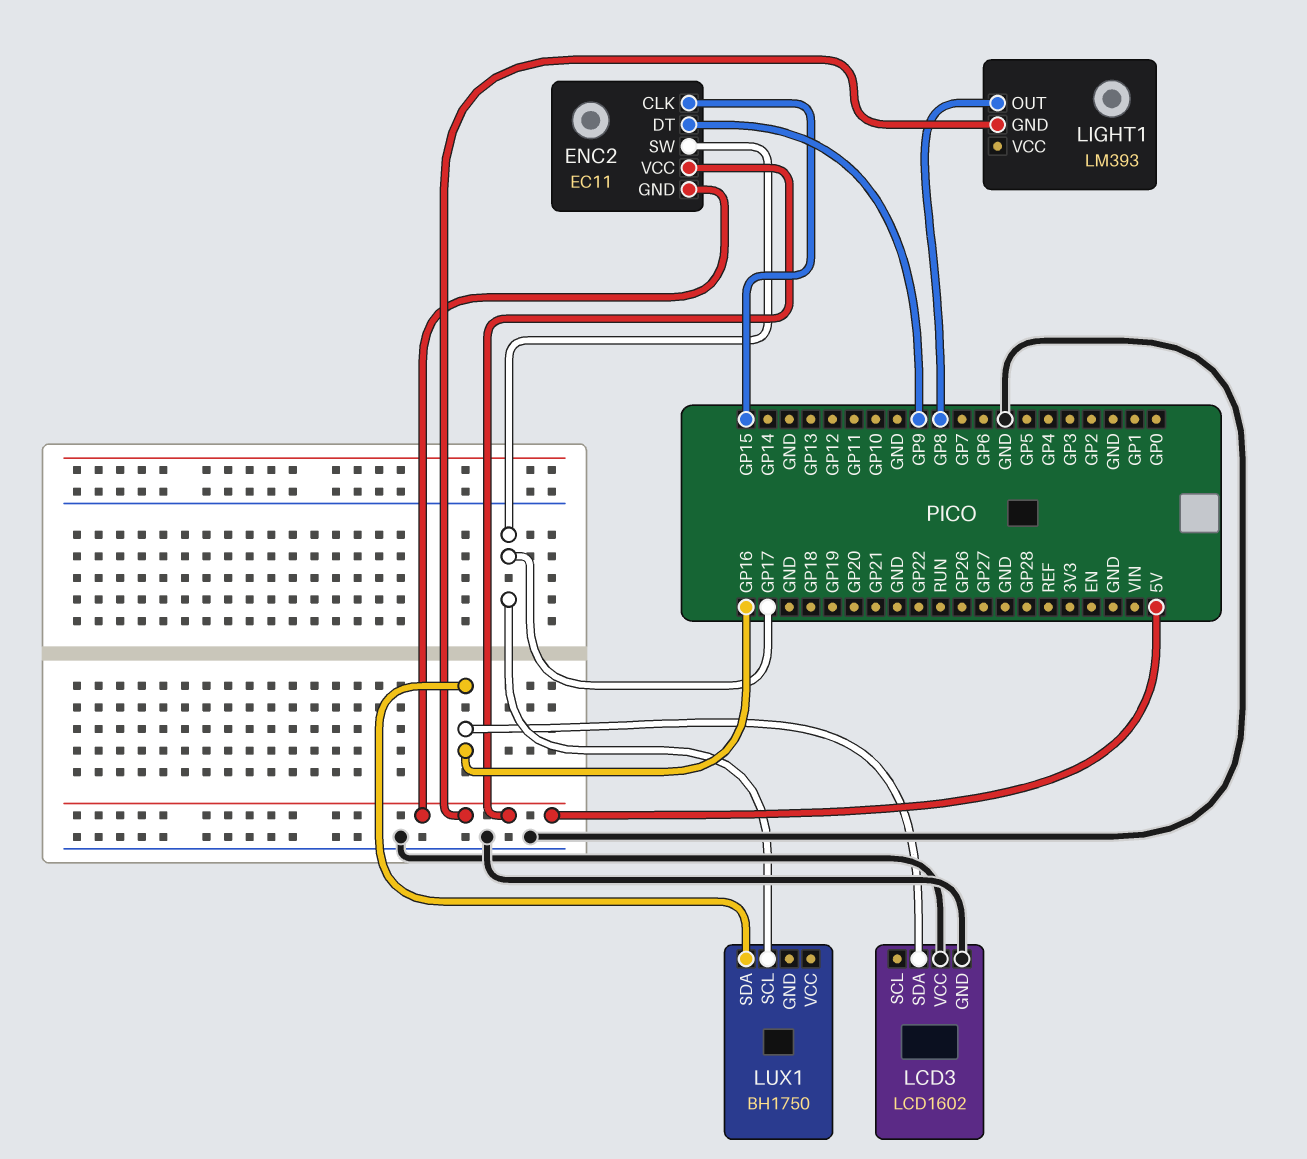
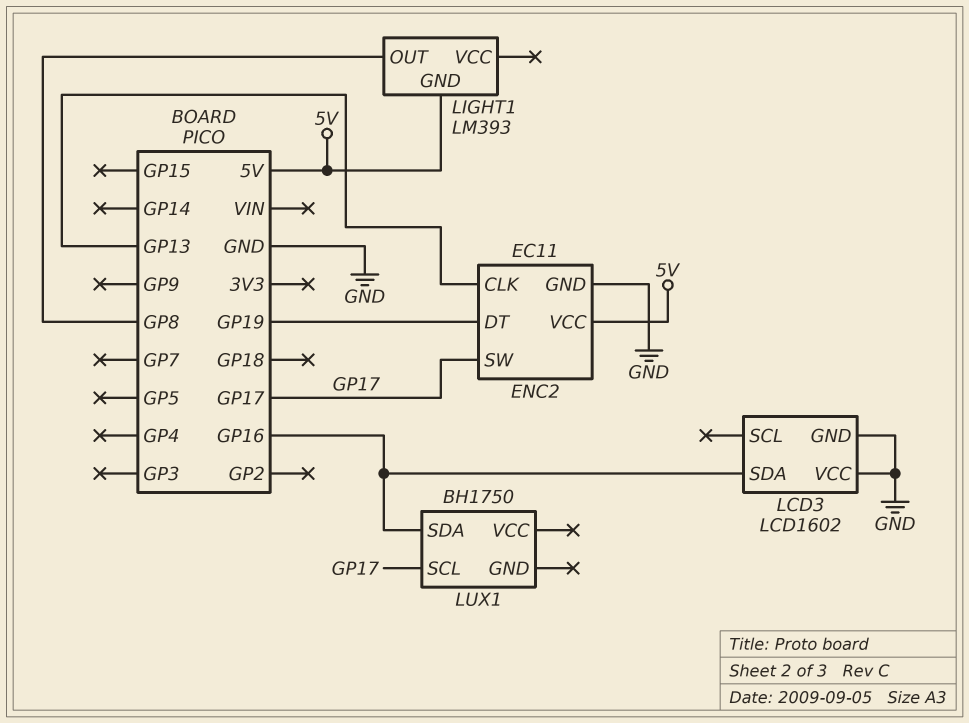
ENC2 pin CLK: GP15 -> GP13
ENC2 pin DT: GP9 -> GP19
ENC2 pin GND: 5V -> GND

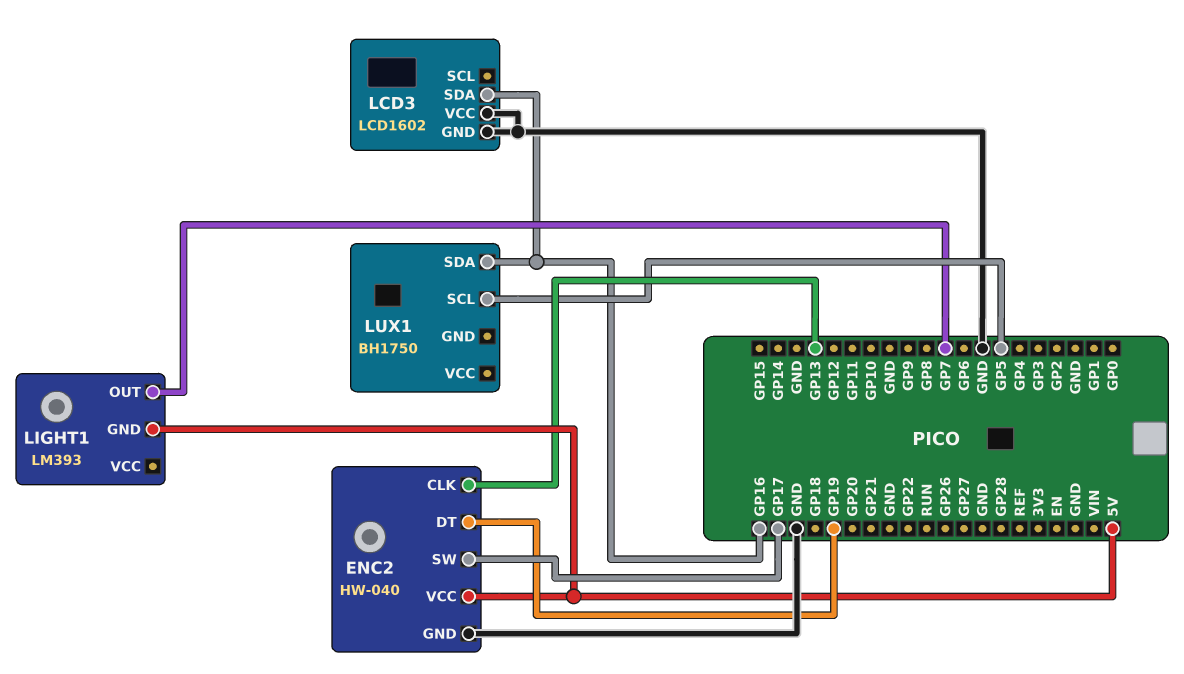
ENC2: EC11 -> HW-040
LIGHT1 pin OUT: GP8 -> GP7
LUX1 pin SCL: GP17 -> GP5

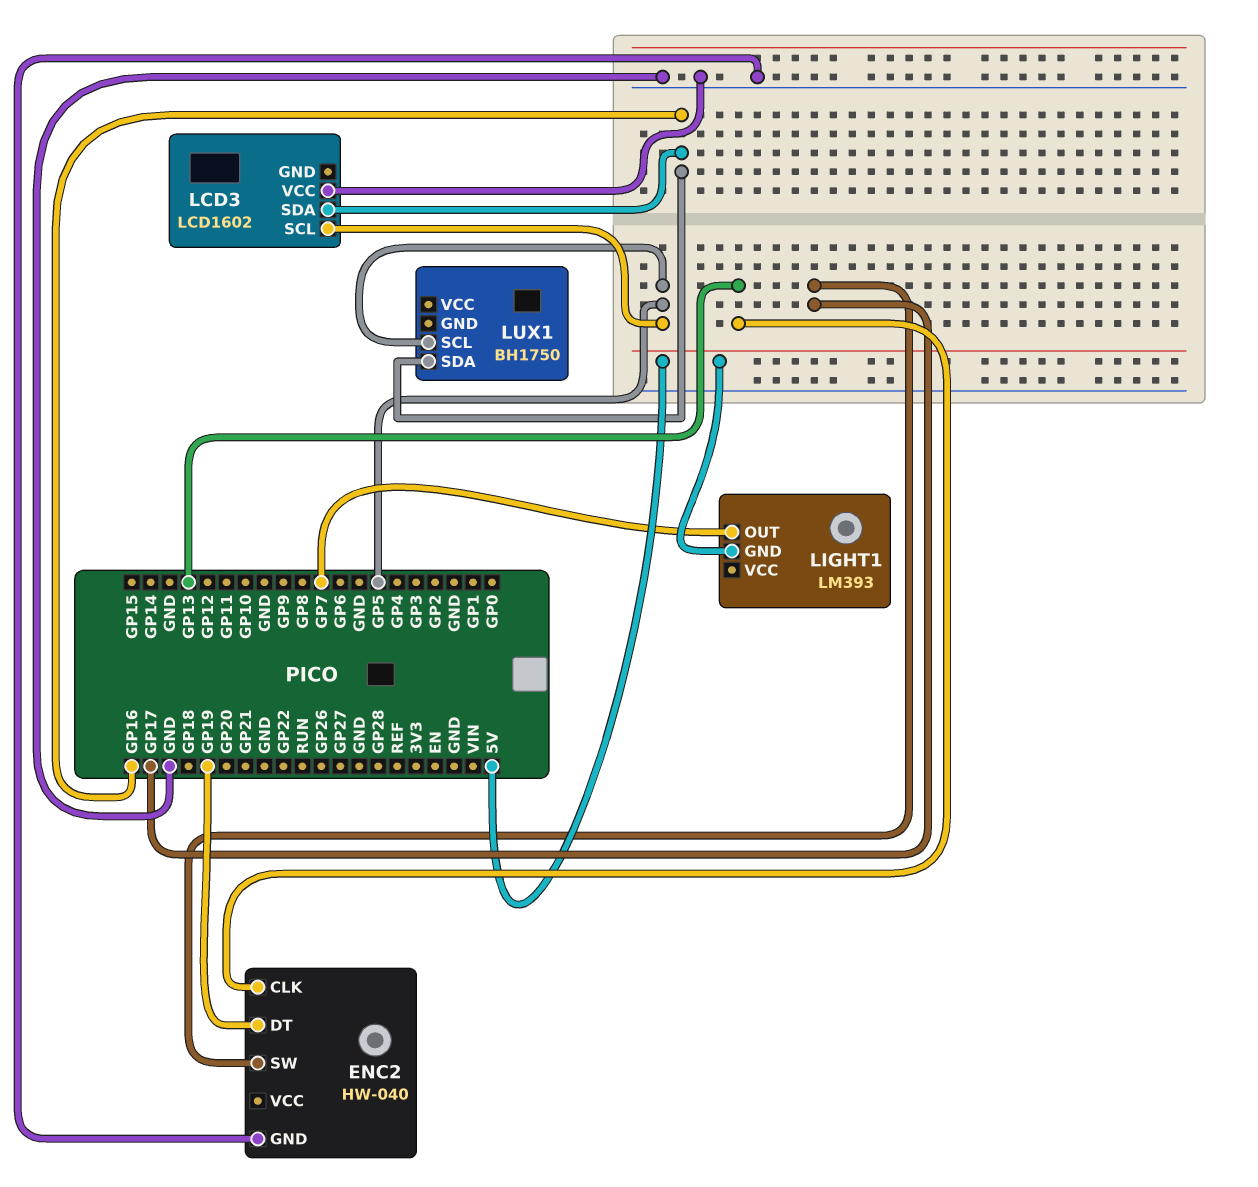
ENC2 pin VCC: 5V -> none
LCD3 pin GND: GND -> none
LCD3 pin SCL: none -> GP5

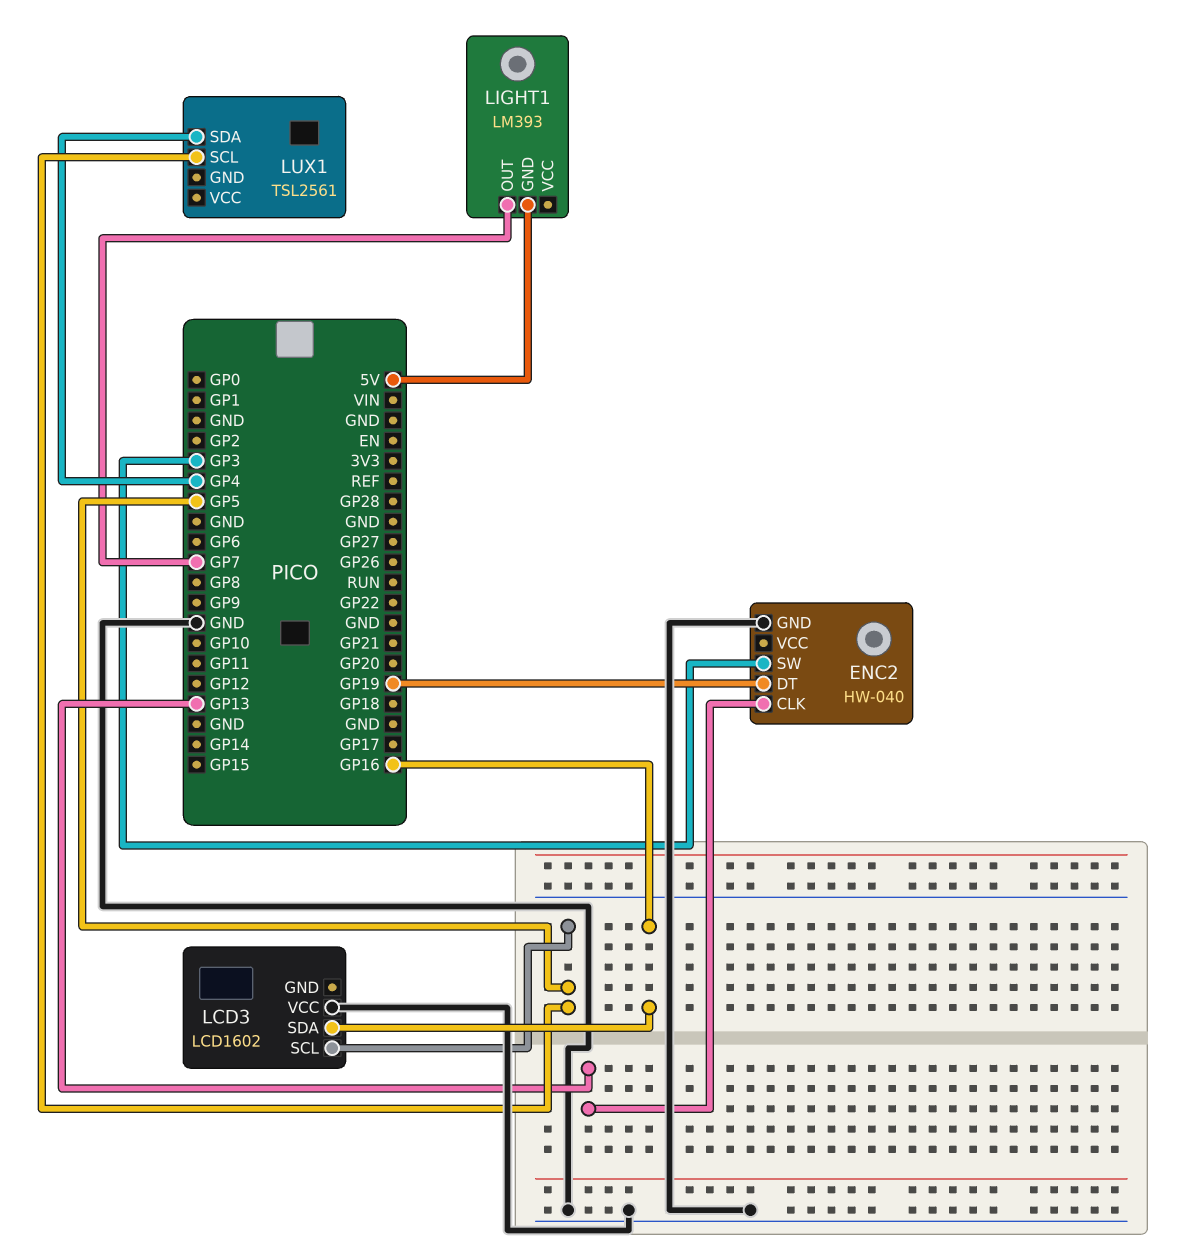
ENC2 pin SW: GP17 -> GP3
LUX1: BH1750 -> TSL2561
LUX1 pin SDA: GP16 -> GP4

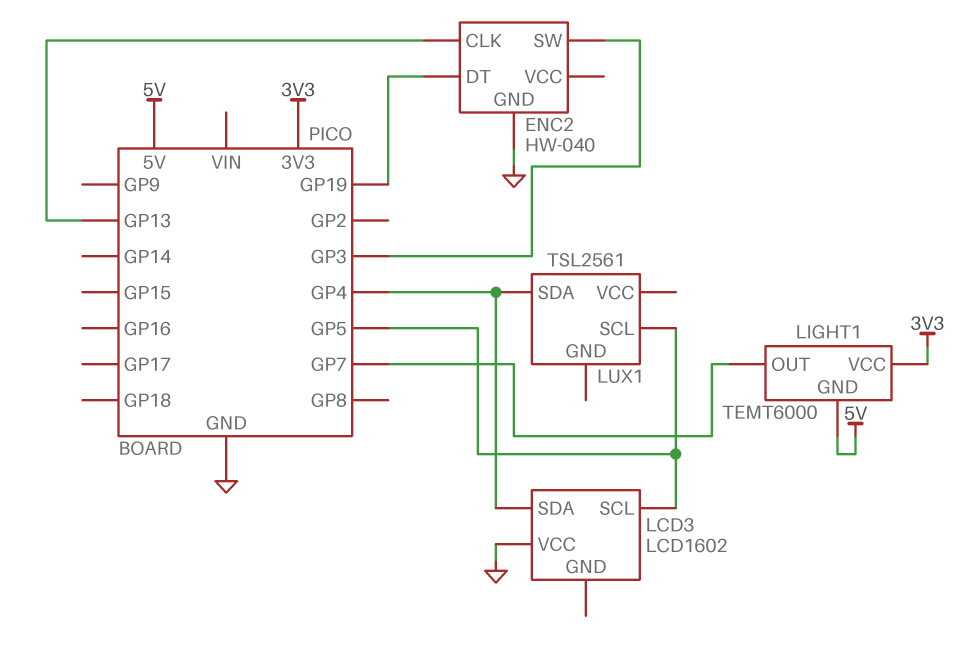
LCD3 pin SDA: GP16 -> GP4
LIGHT1: LM393 -> TEMT6000
LIGHT1 pin VCC: none -> 3V3

